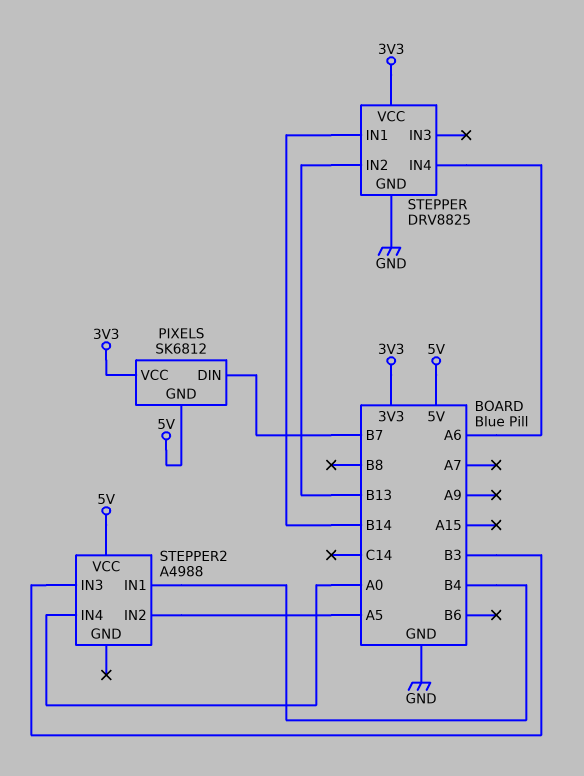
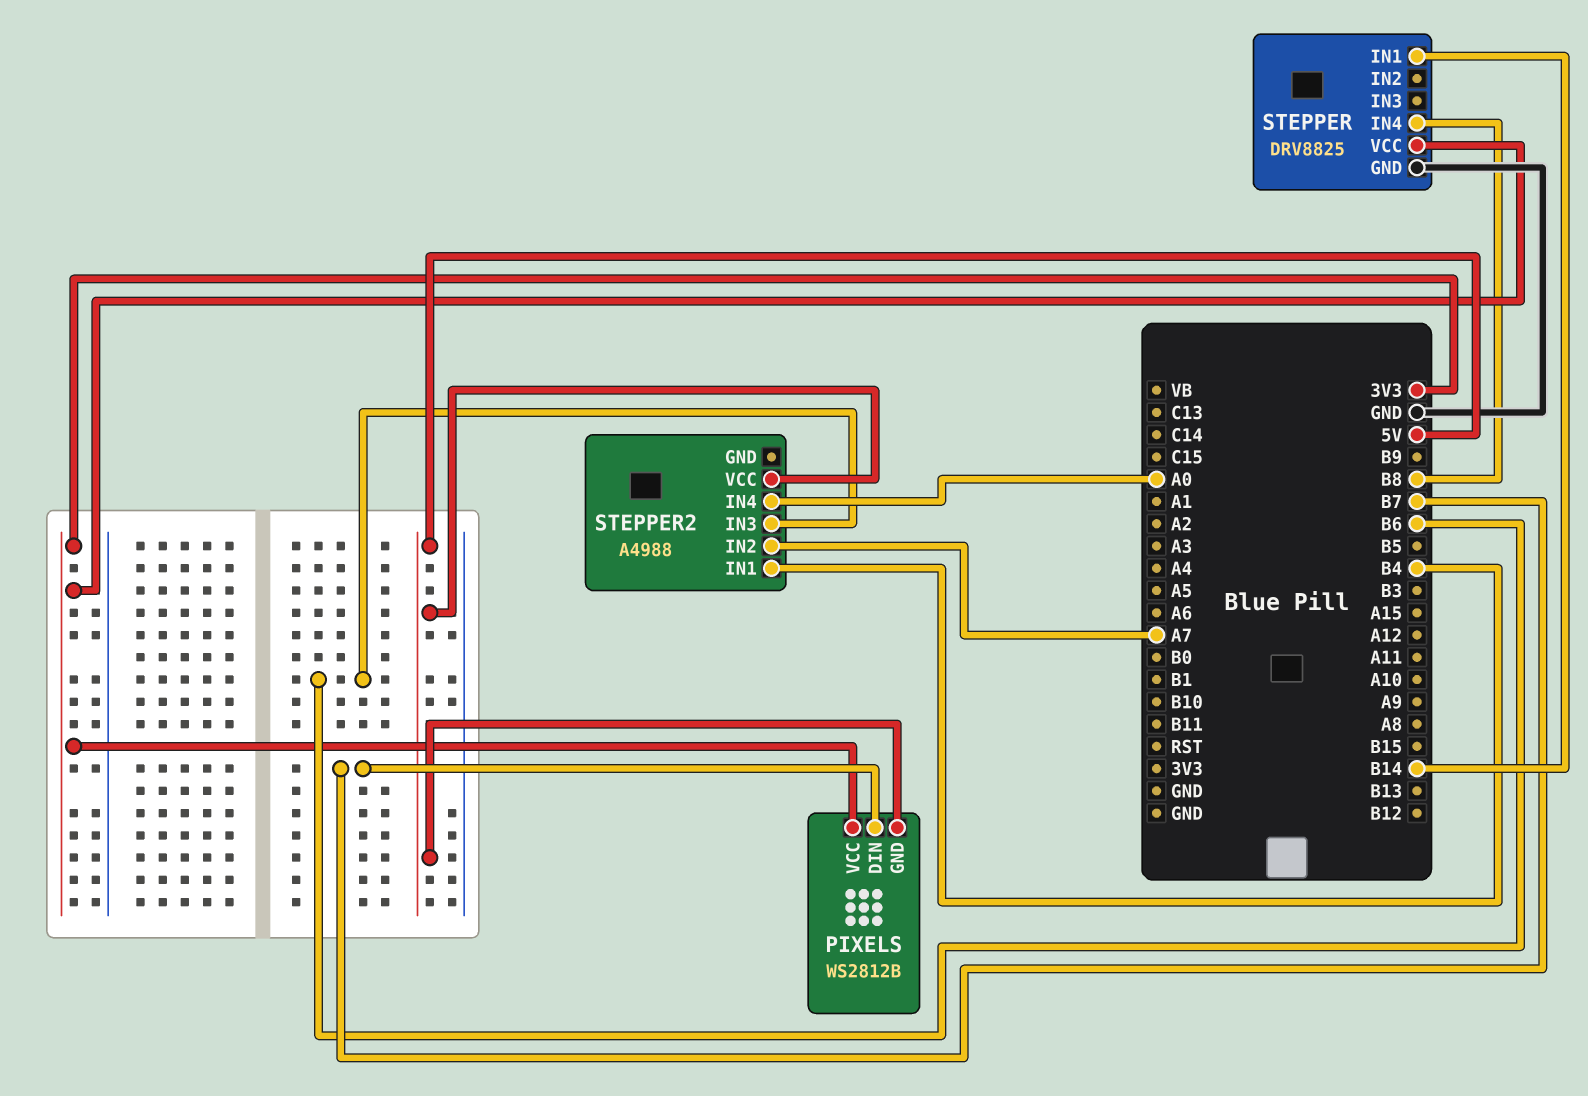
PIXELS: SK6812 -> WS2812B
STEPPER pin IN2: B13 -> none
STEPPER pin IN4: A6 -> B8
STEPPER2 pin IN2: A5 -> A7
STEPPER2 pin IN3: B3 -> B6

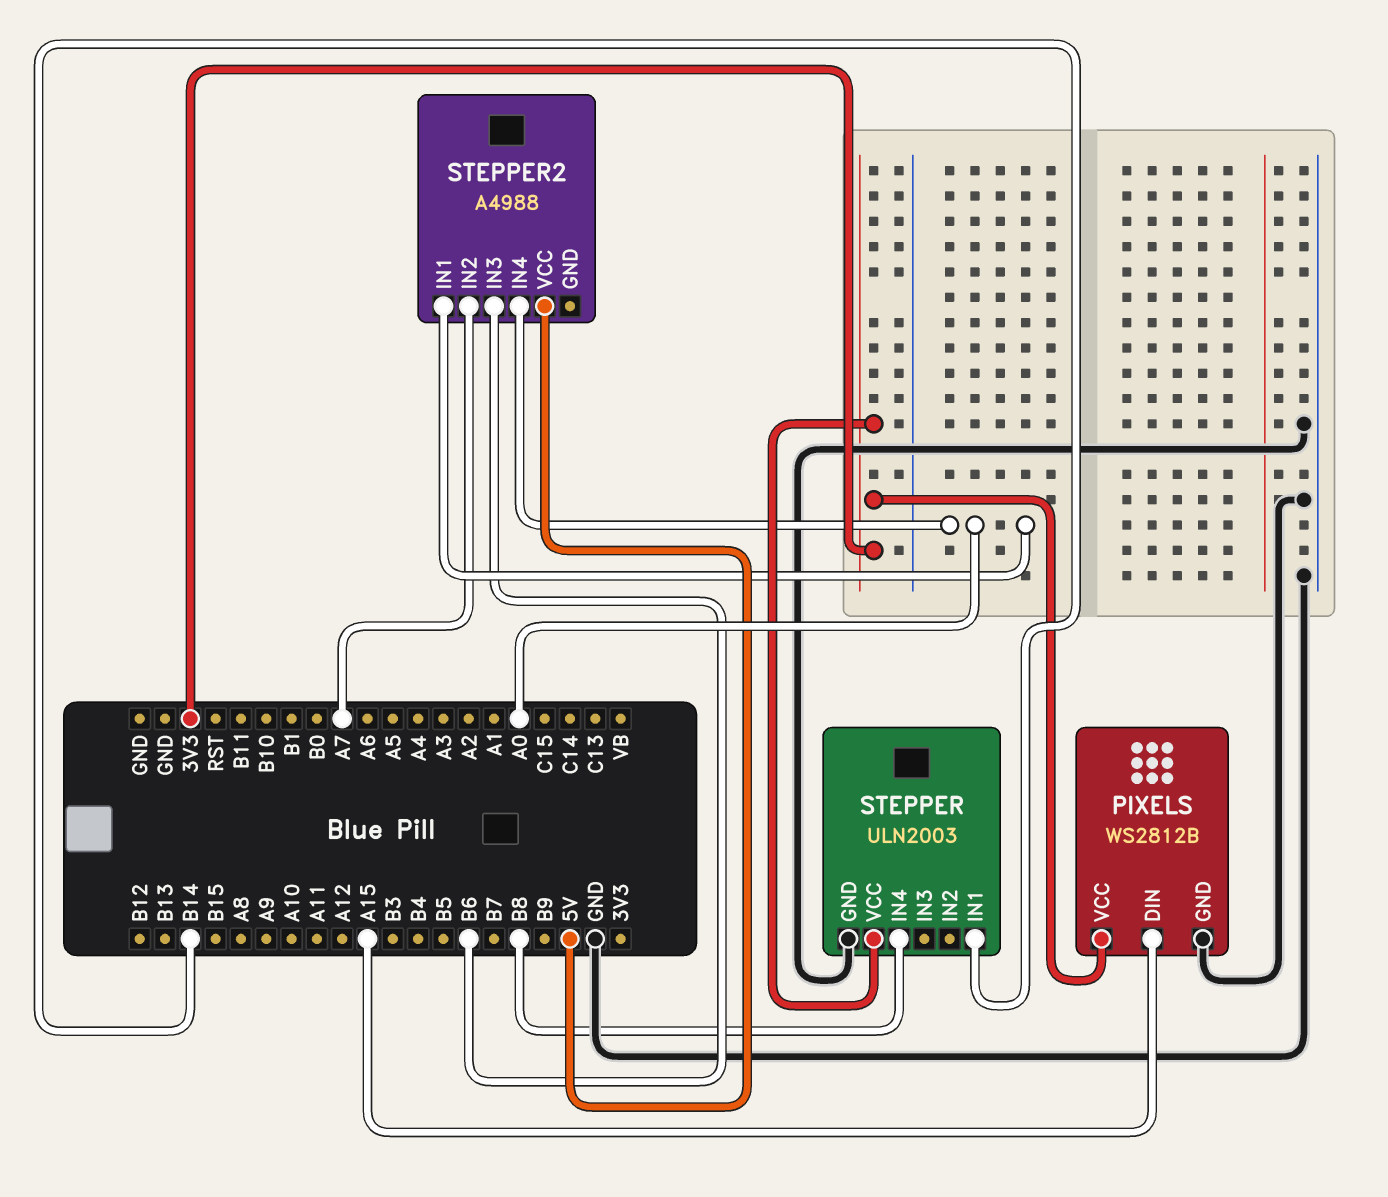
PIXELS pin DIN: B7 -> A15
PIXELS pin GND: 5V -> GND
STEPPER: DRV8825 -> ULN2003
STEPPER2 pin IN1: B4 -> A0

